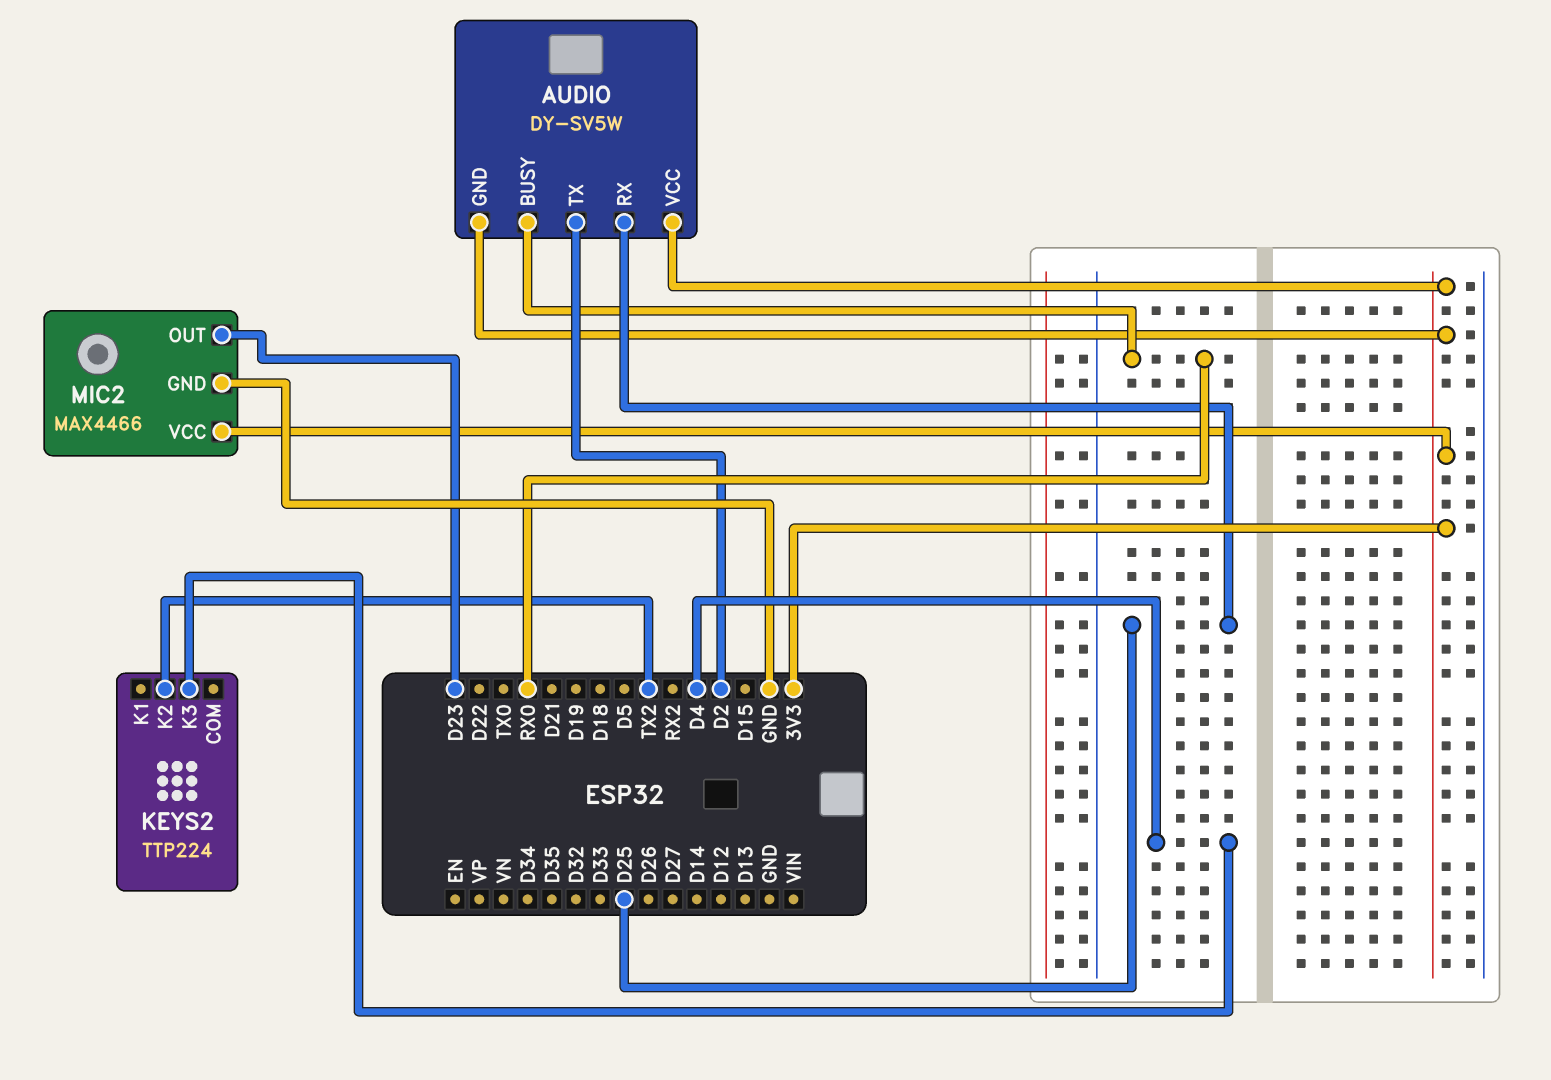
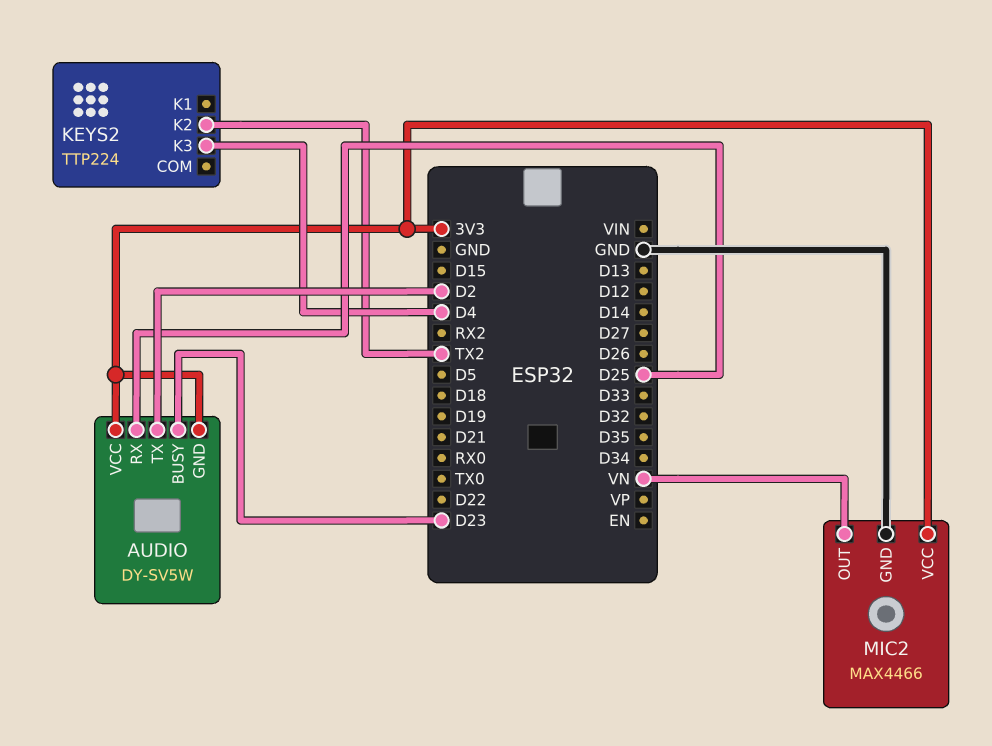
AUDIO pin BUSY: RX0 -> D23
MIC2 pin OUT: D23 -> VN

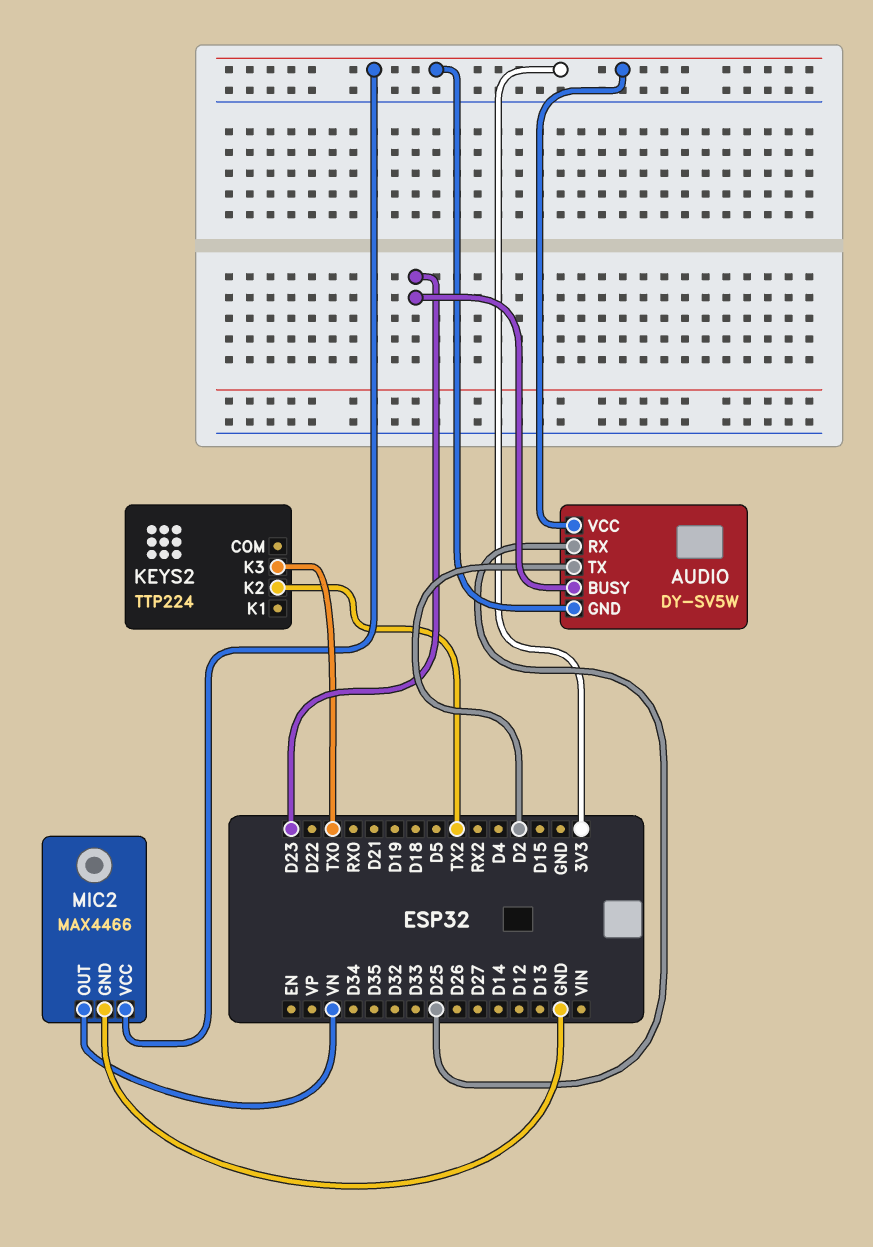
KEYS2 pin K3: D4 -> TX0

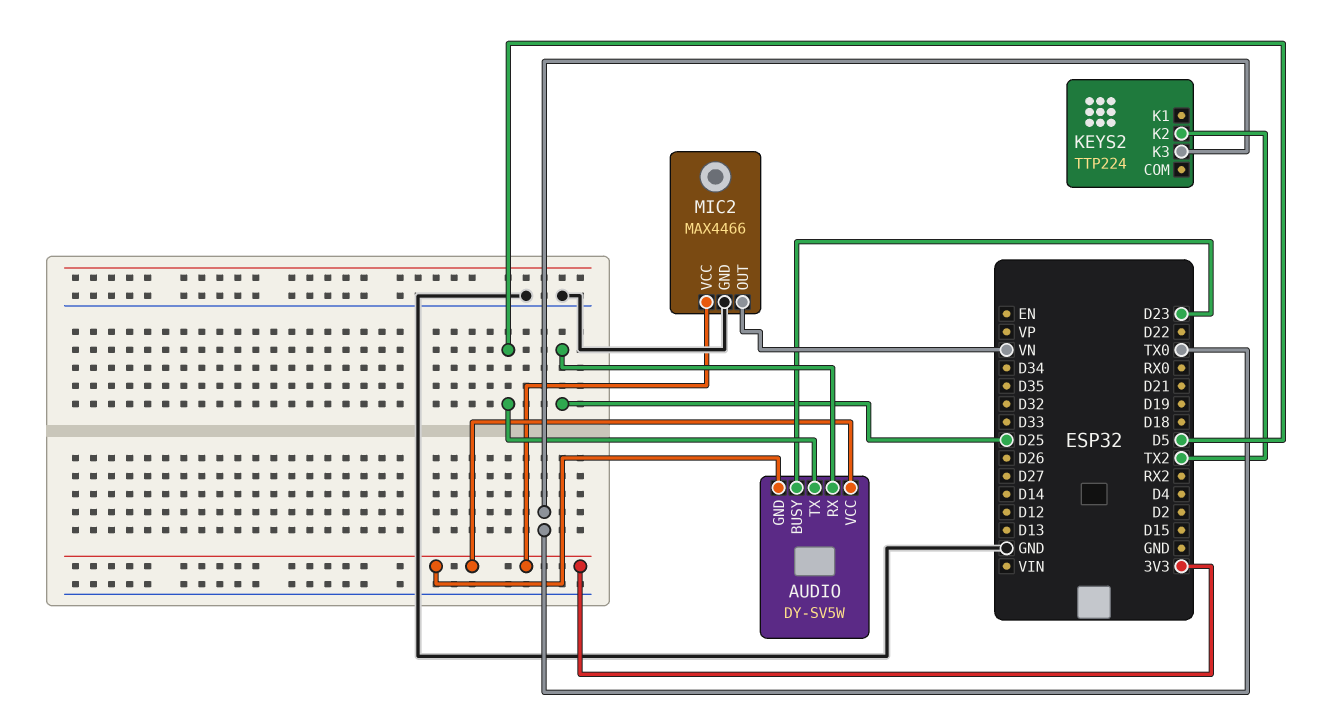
AUDIO pin TX: D2 -> D5

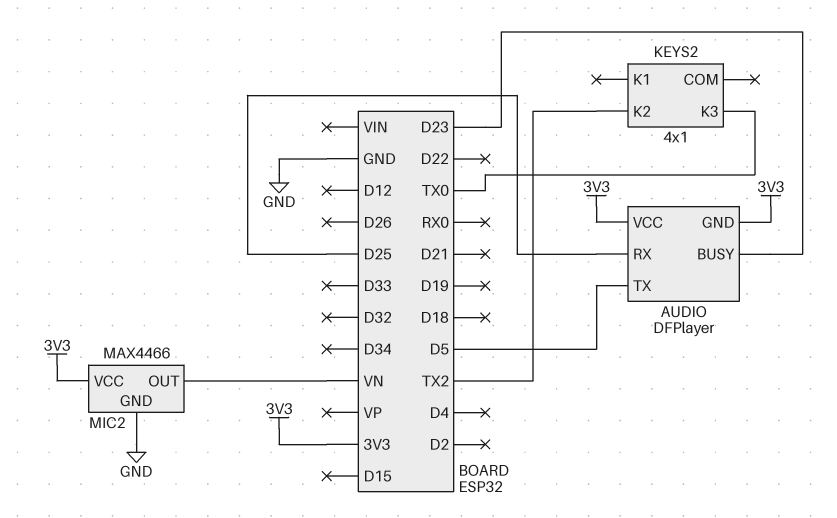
AUDIO: DY-SV5W -> DFPlayer
KEYS2: TTP224 -> 4x1

